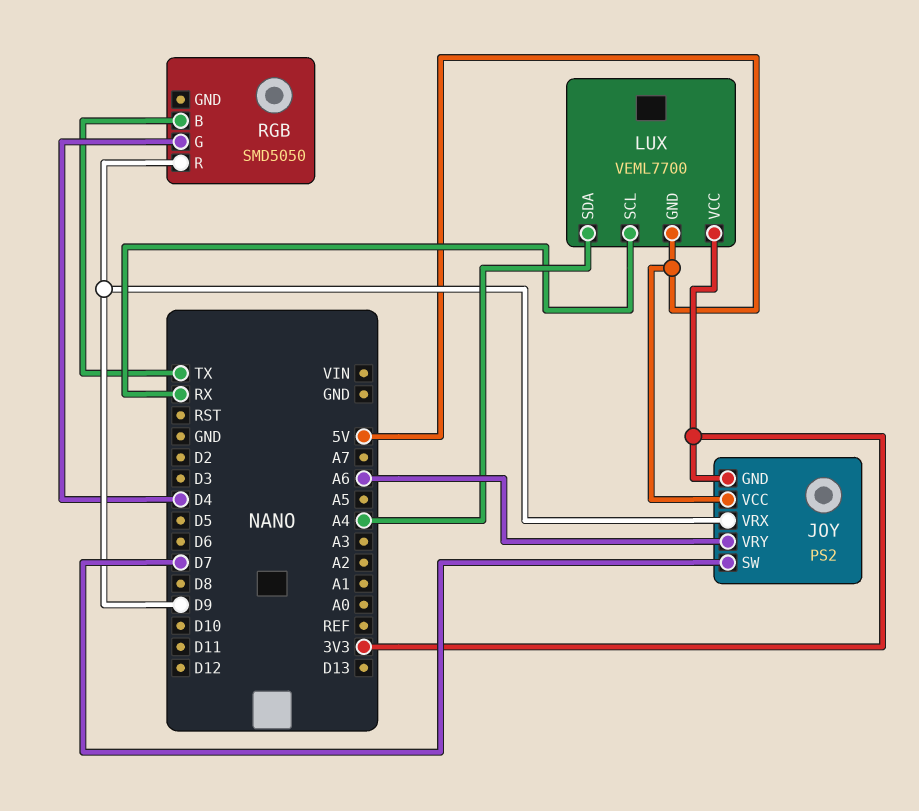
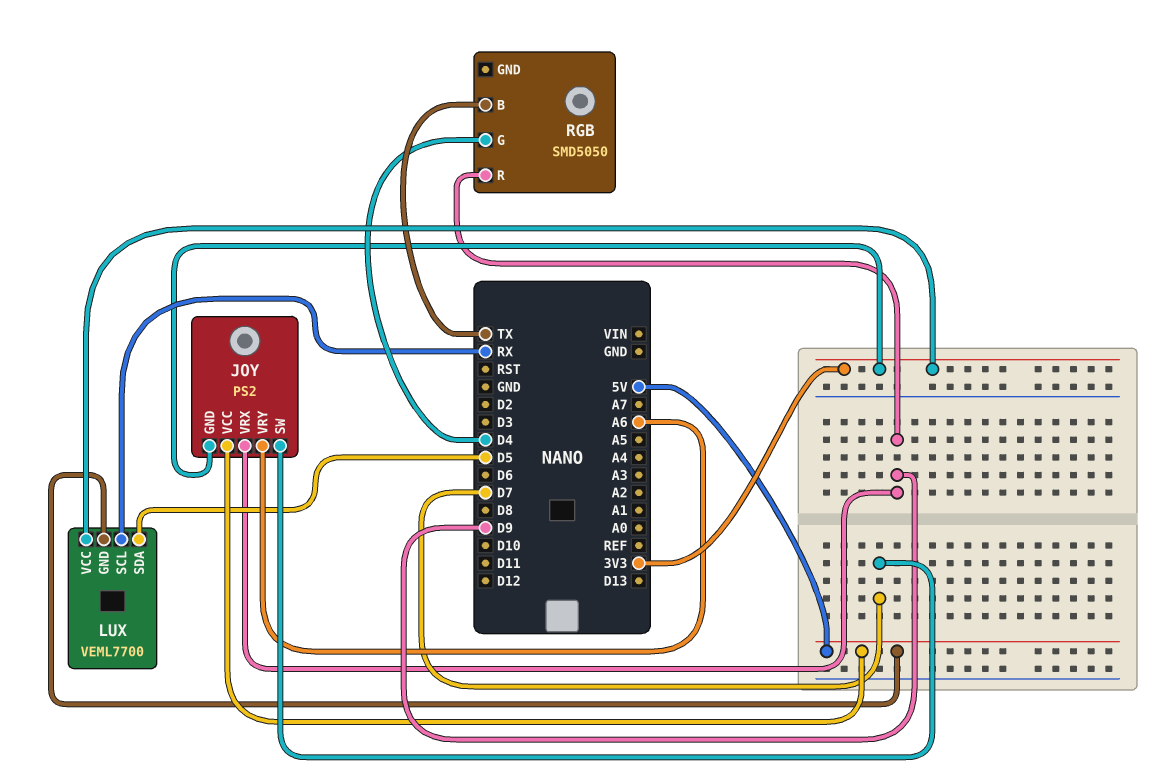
LUX pin SDA: A4 -> D5

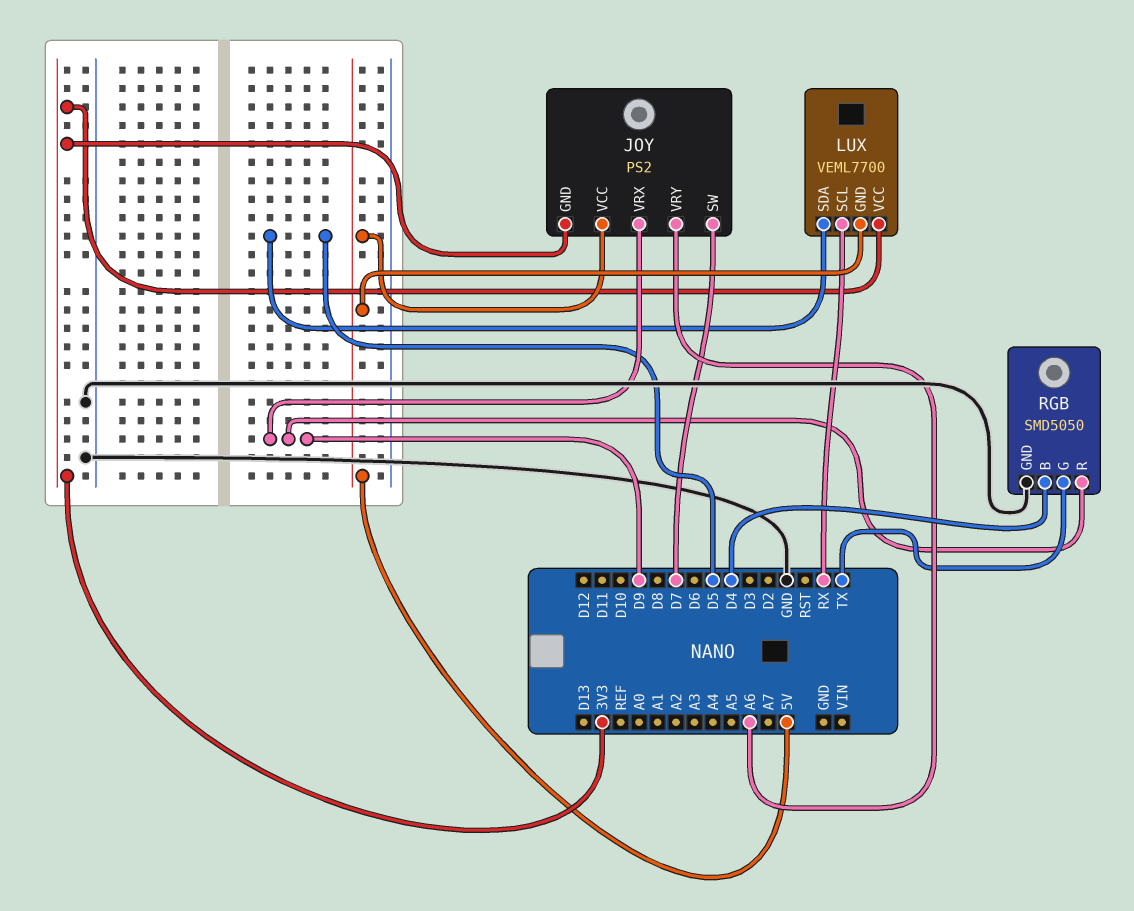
RGB pin B: TX -> D4
RGB pin G: D4 -> TX
RGB pin GND: none -> GND

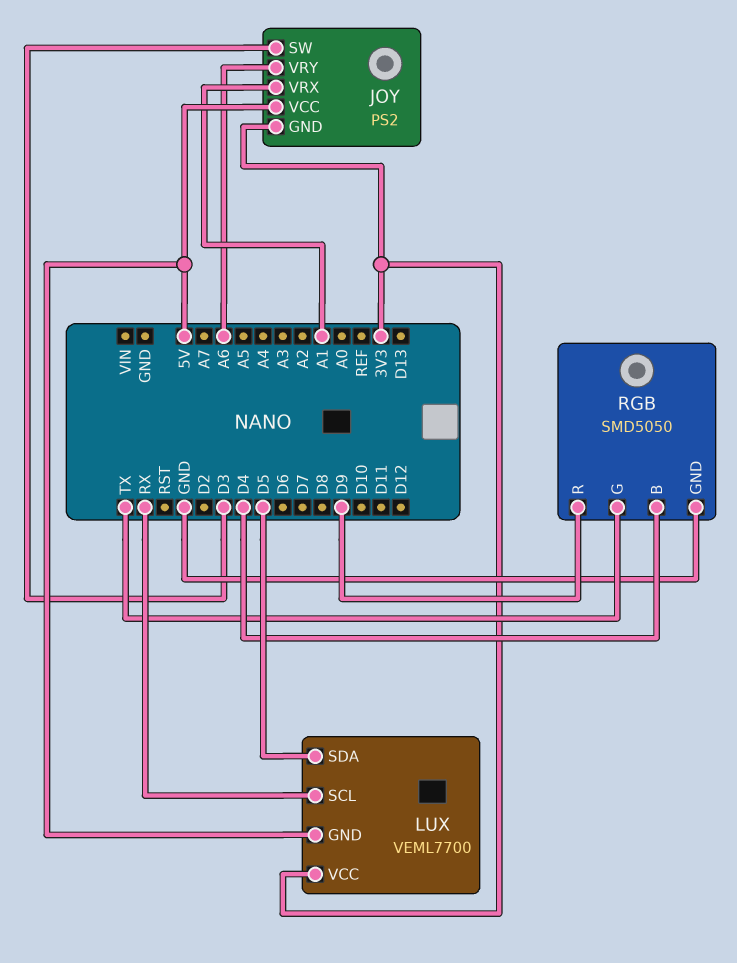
JOY pin SW: D7 -> D3
JOY pin VRX: D9 -> A1

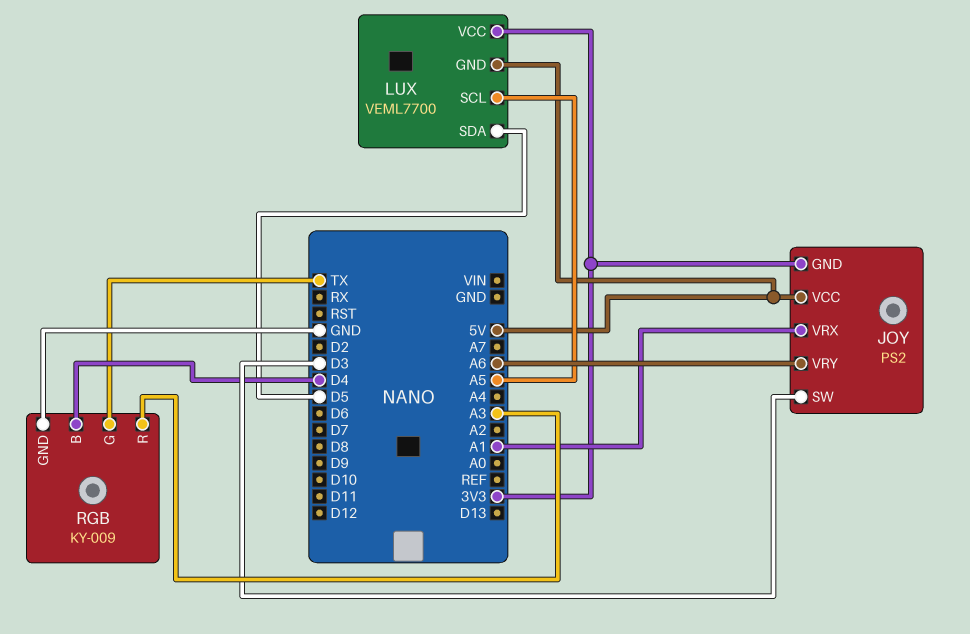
LUX pin SCL: RX -> A5
RGB: SMD5050 -> KY-009
RGB pin R: D9 -> A3

